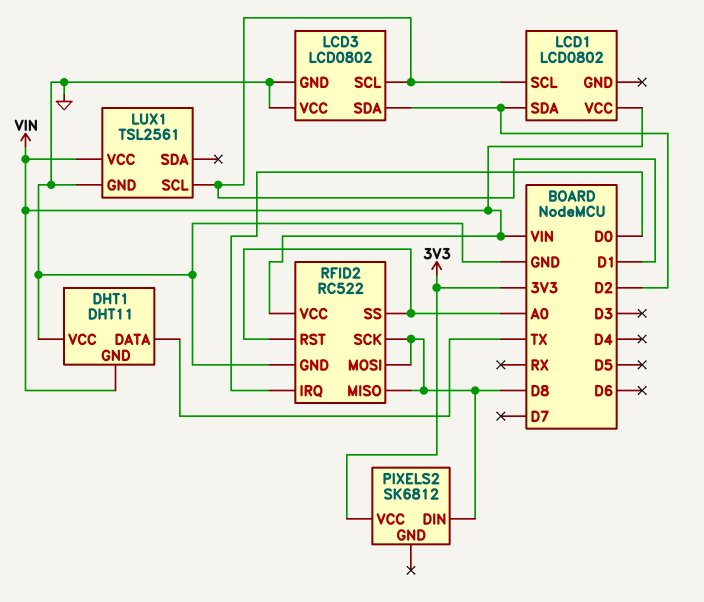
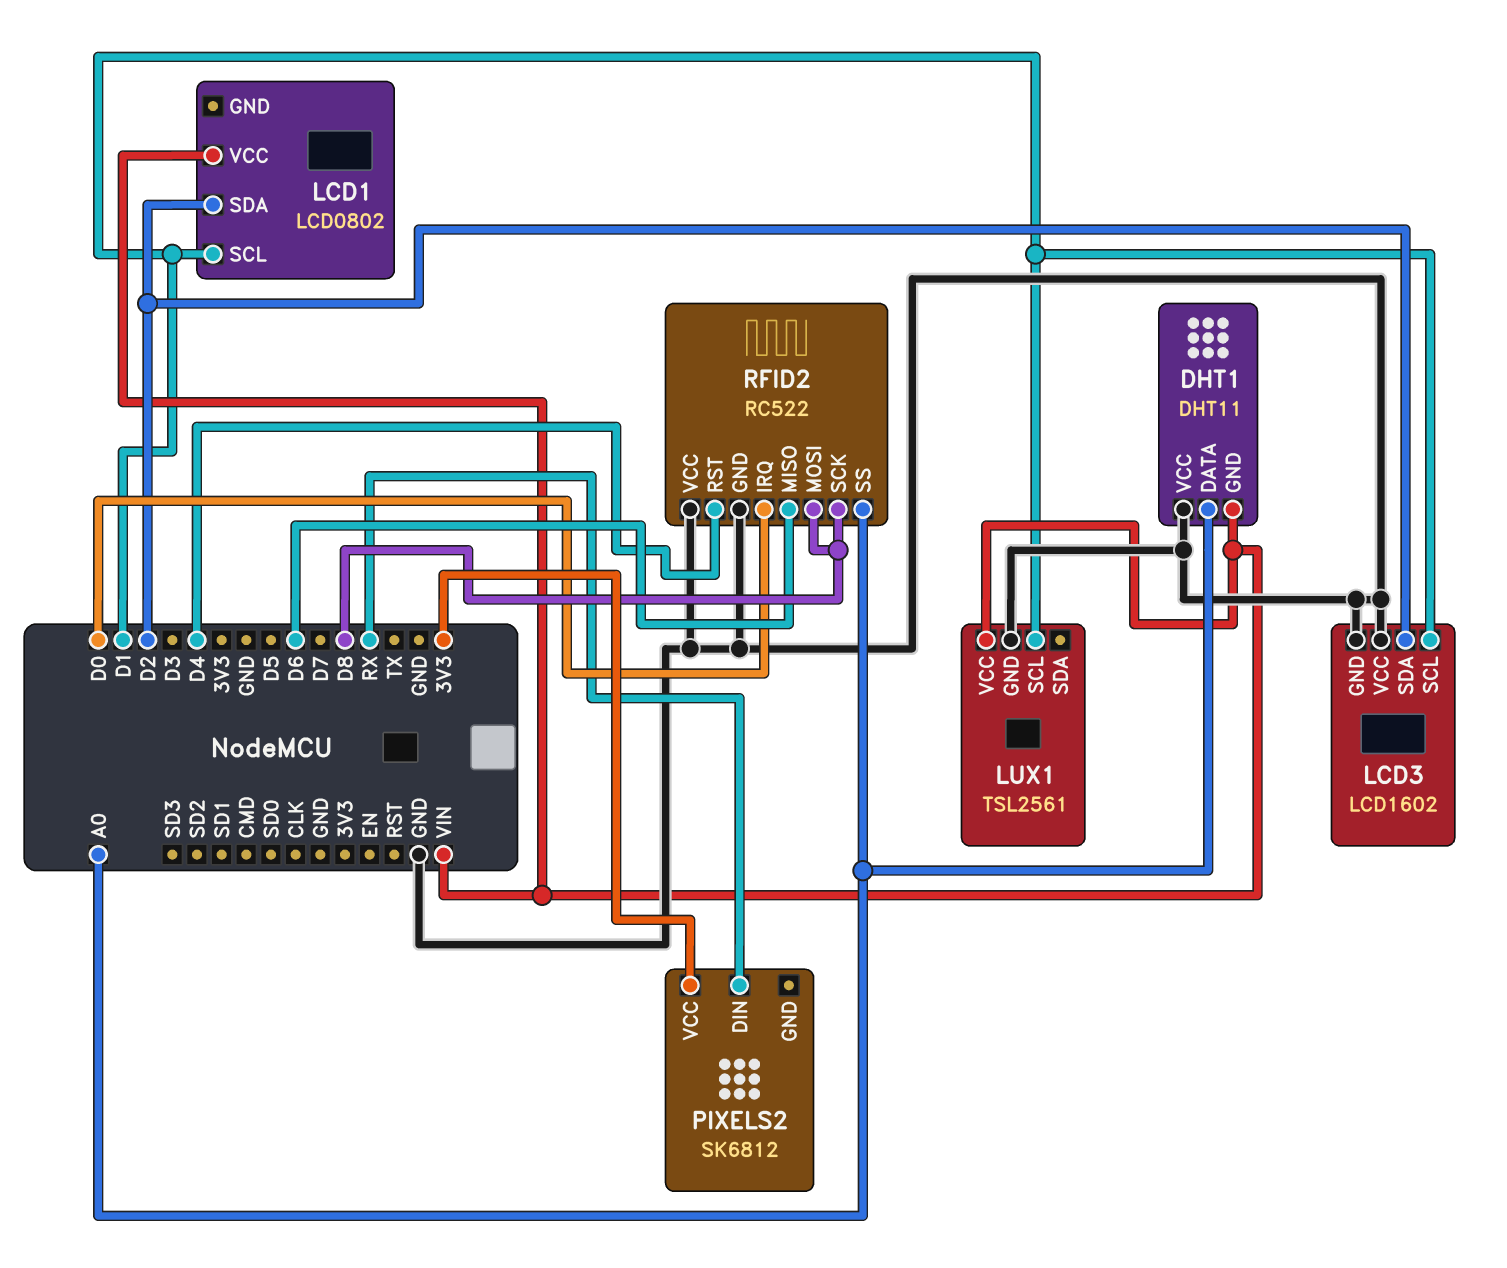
DHT1 pin DATA: TX -> A0
LCD3: LCD0802 -> LCD1602
PIXELS2 pin DIN: D8 -> RX
RFID2 pin MISO: D8 -> D6
RFID2 pin RST: A0 -> D4
RFID2 pin VCC: VIN -> GND

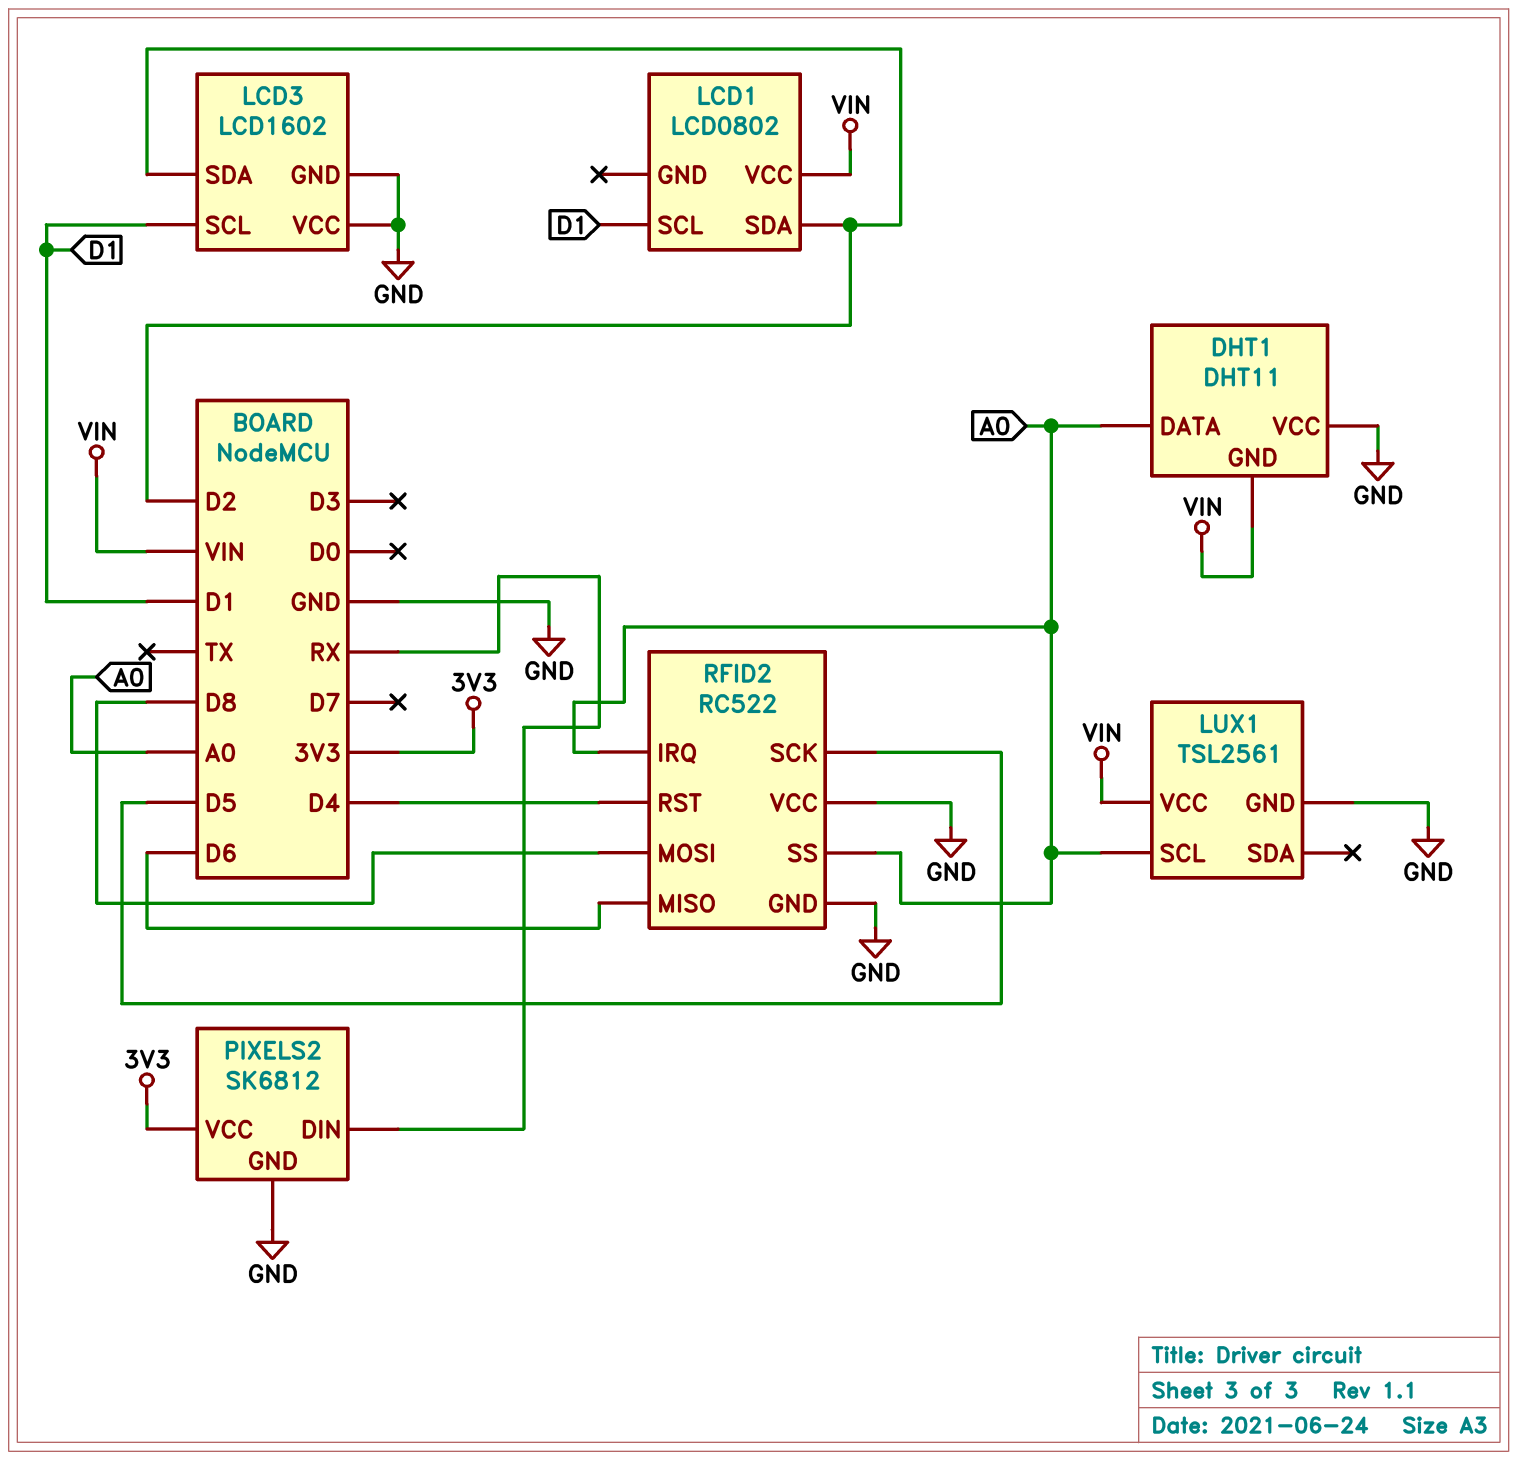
LUX1 pin SCL: D1 -> A0
PIXELS2 pin GND: none -> GND
RFID2 pin IRQ: D0 -> A0
RFID2 pin SCK: D8 -> D5

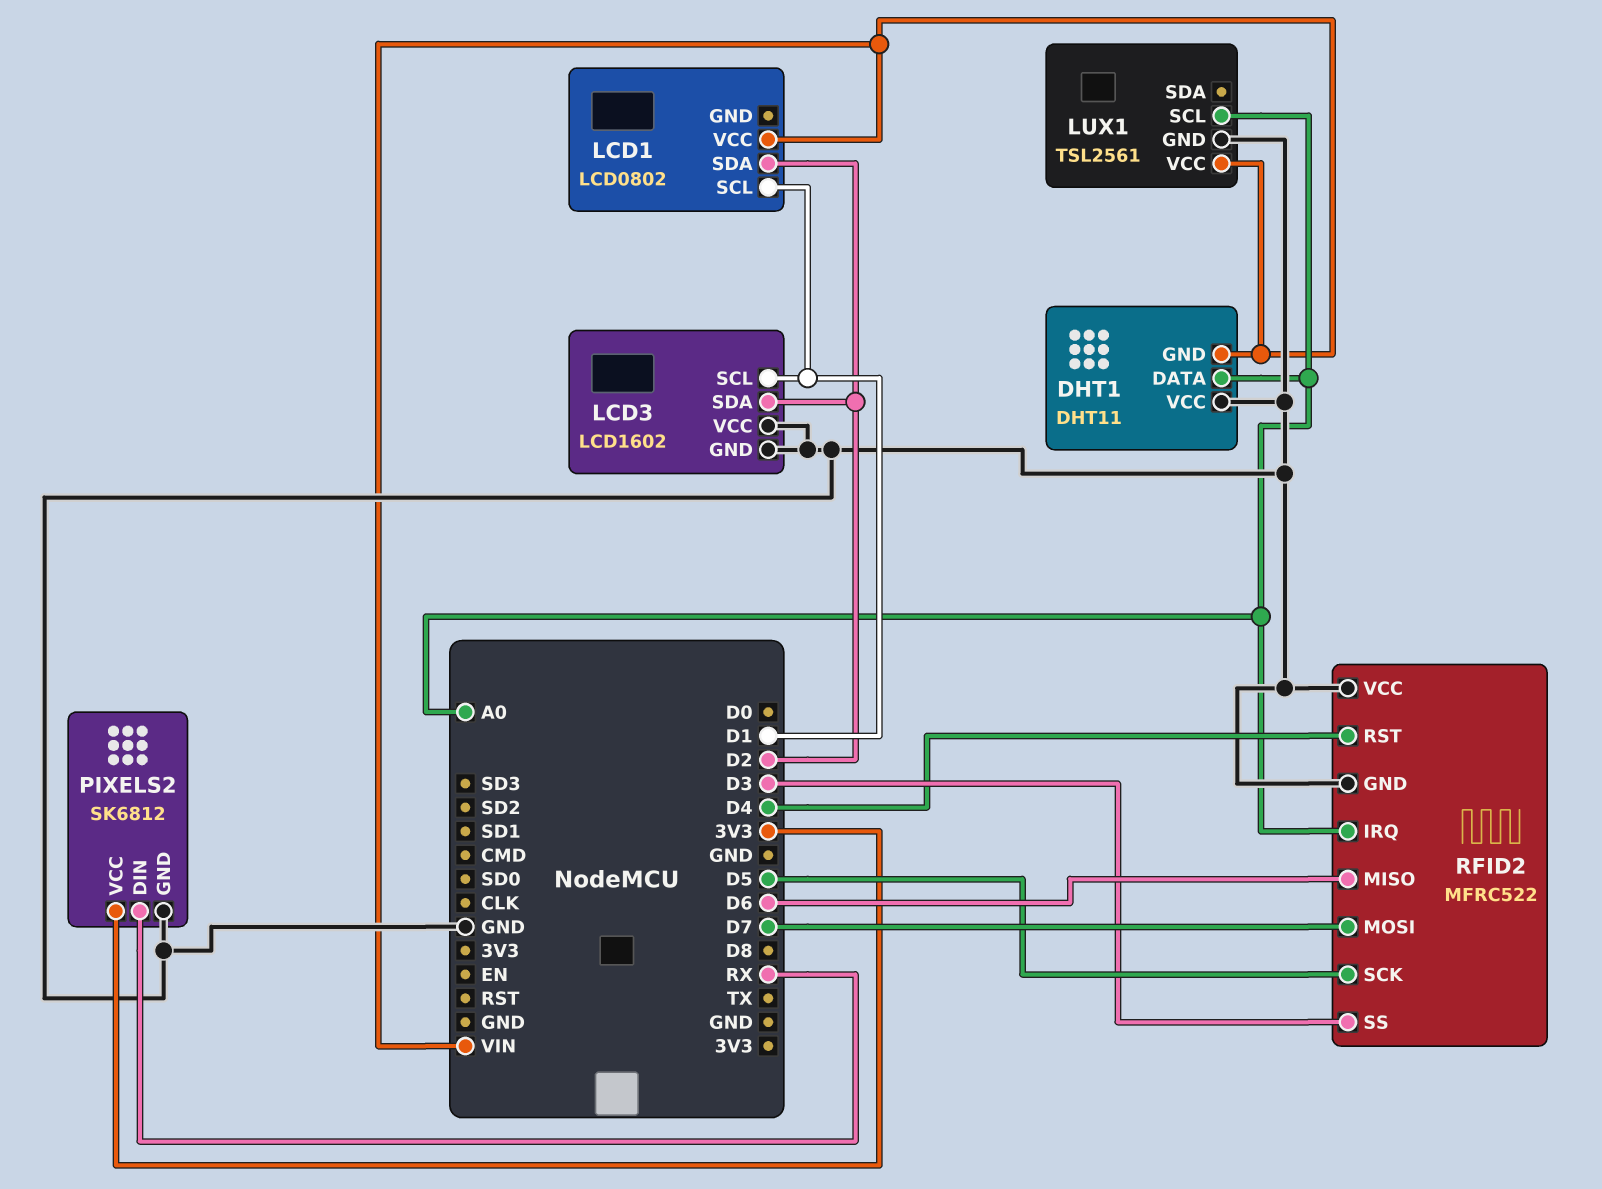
RFID2: RC522 -> MFRC522
RFID2 pin MOSI: D8 -> D7
RFID2 pin SS: A0 -> D3

